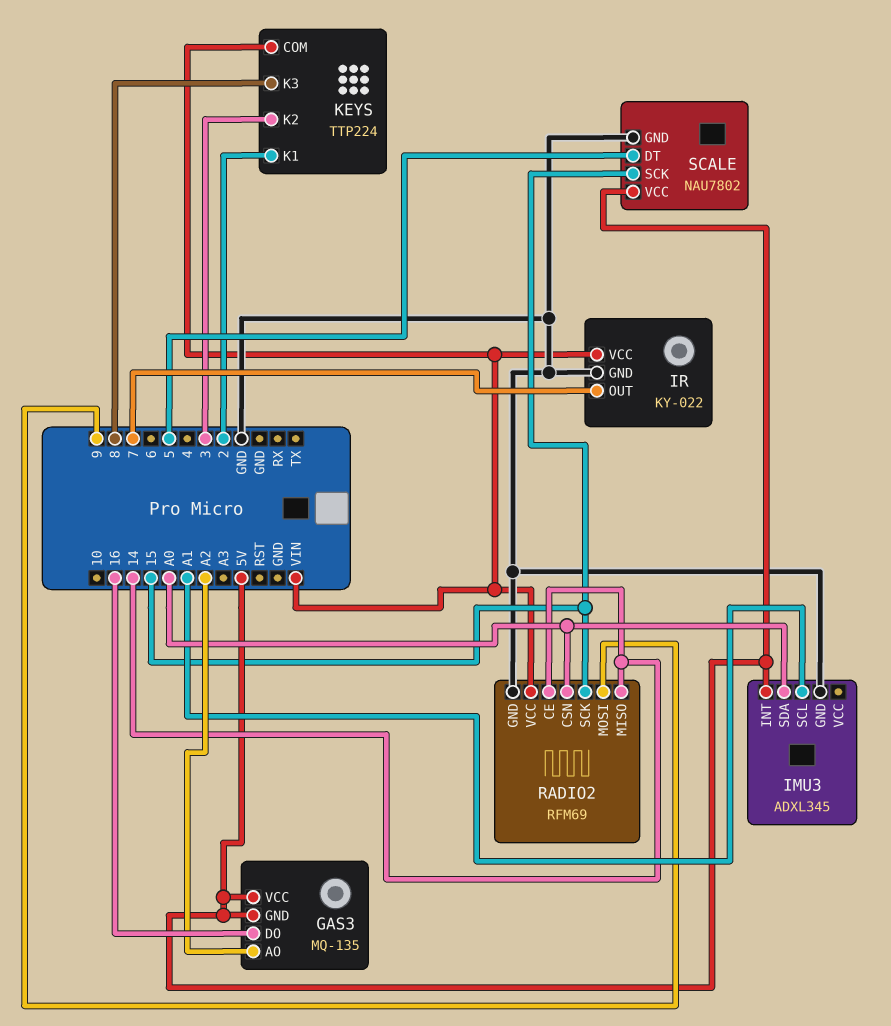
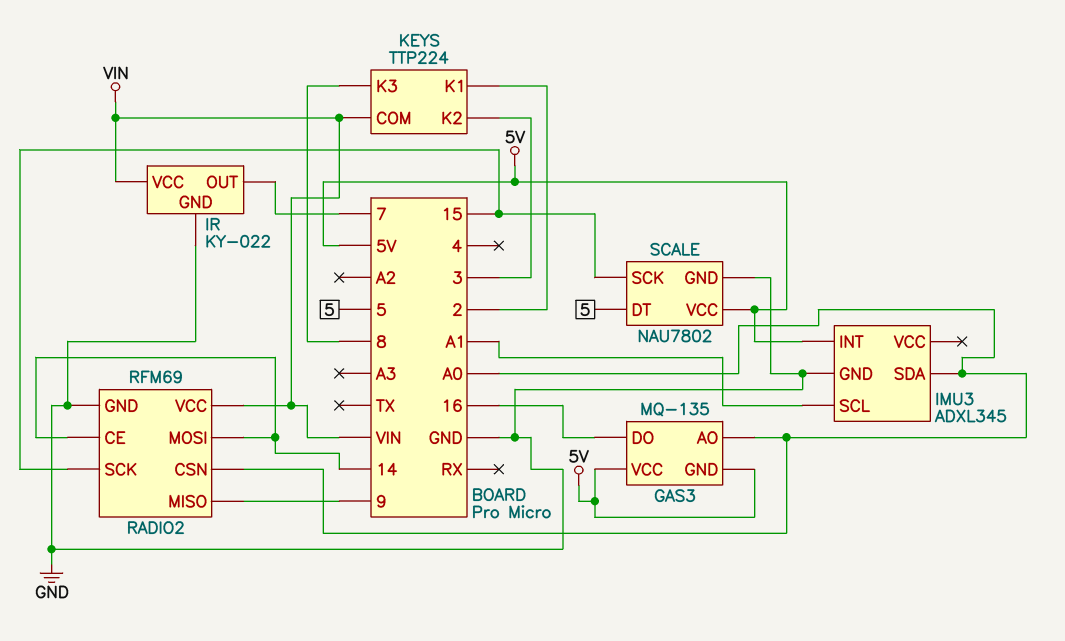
GAS3 pin AO: A2 -> A0
RADIO2 pin MISO: 14 -> 9
RADIO2 pin MOSI: 9 -> 14

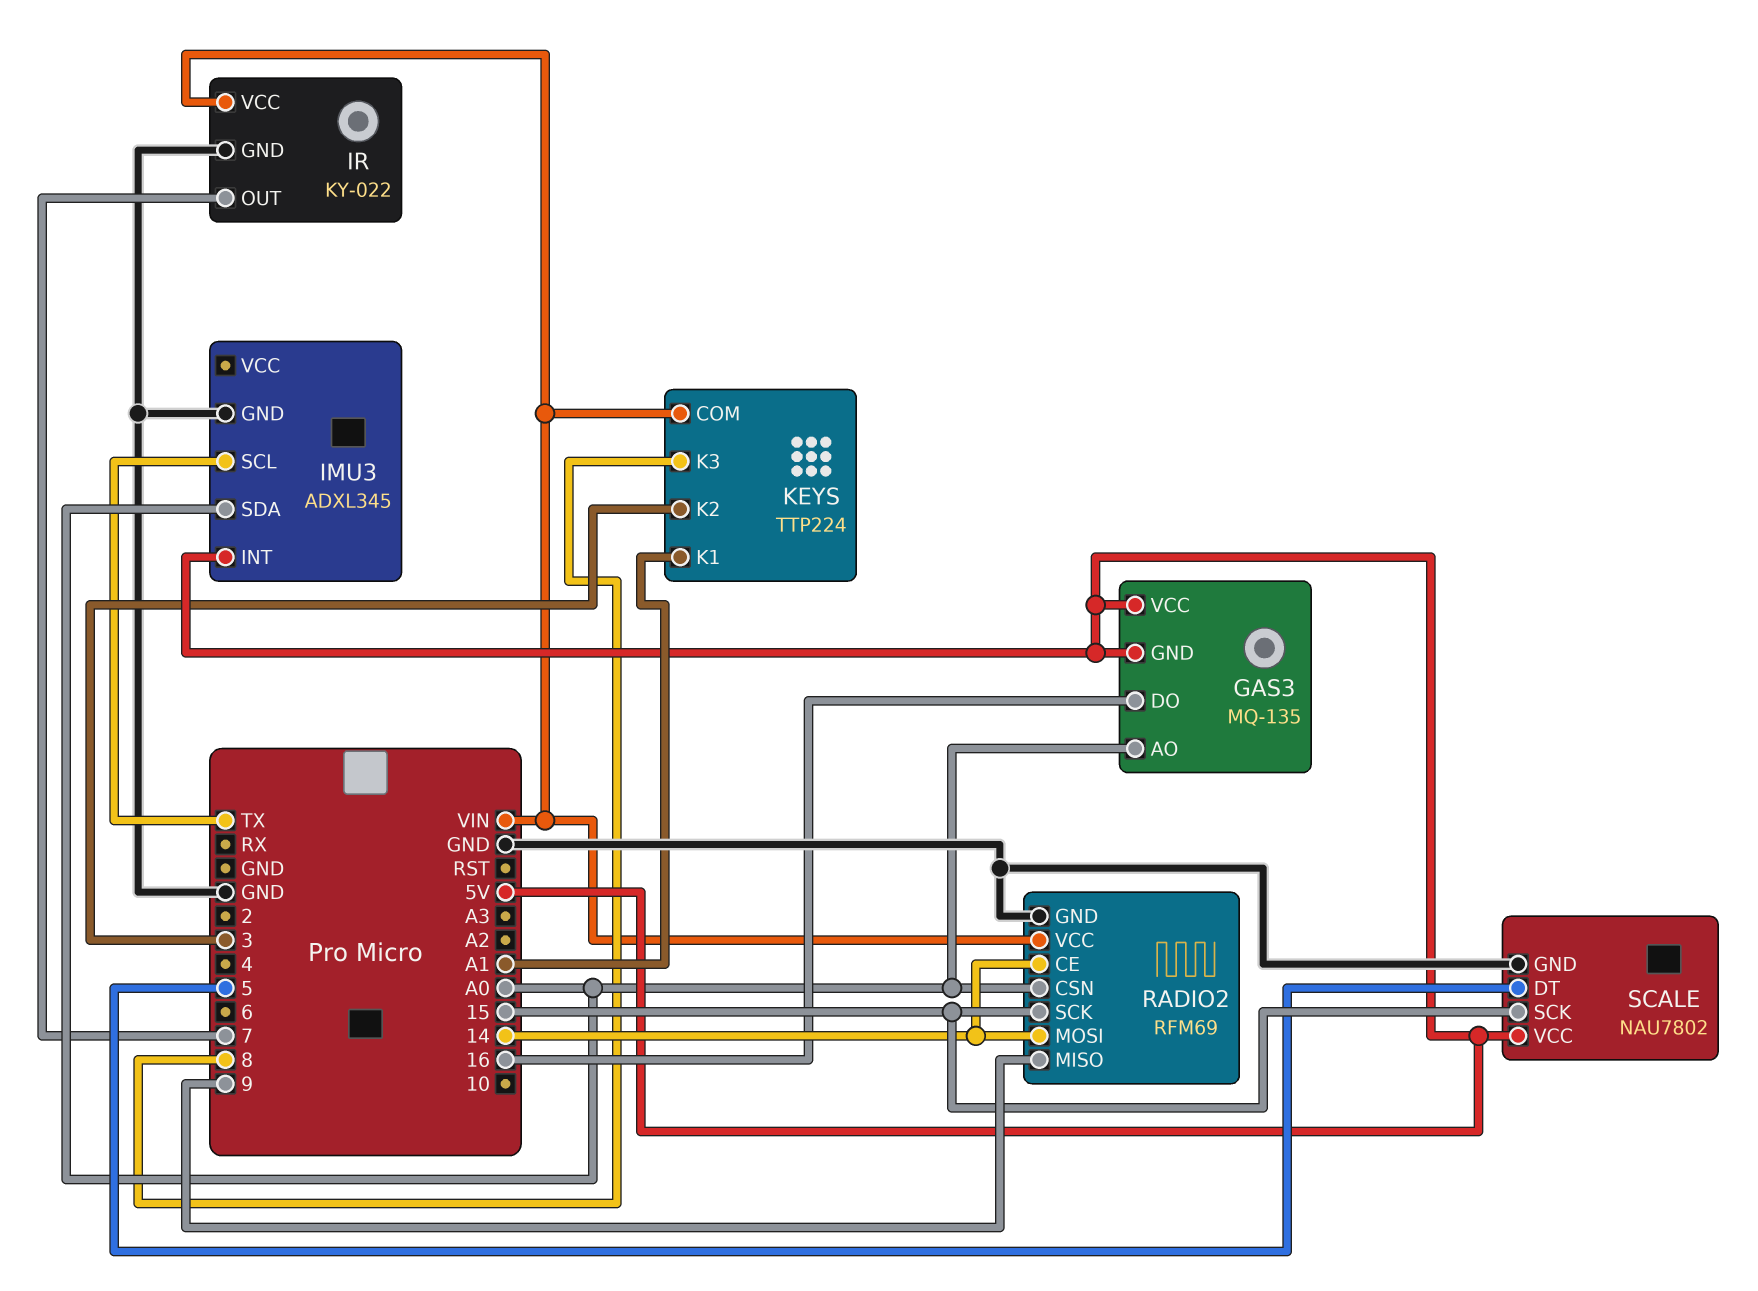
IMU3 pin SCL: A1 -> TX
KEYS pin K1: 2 -> A1

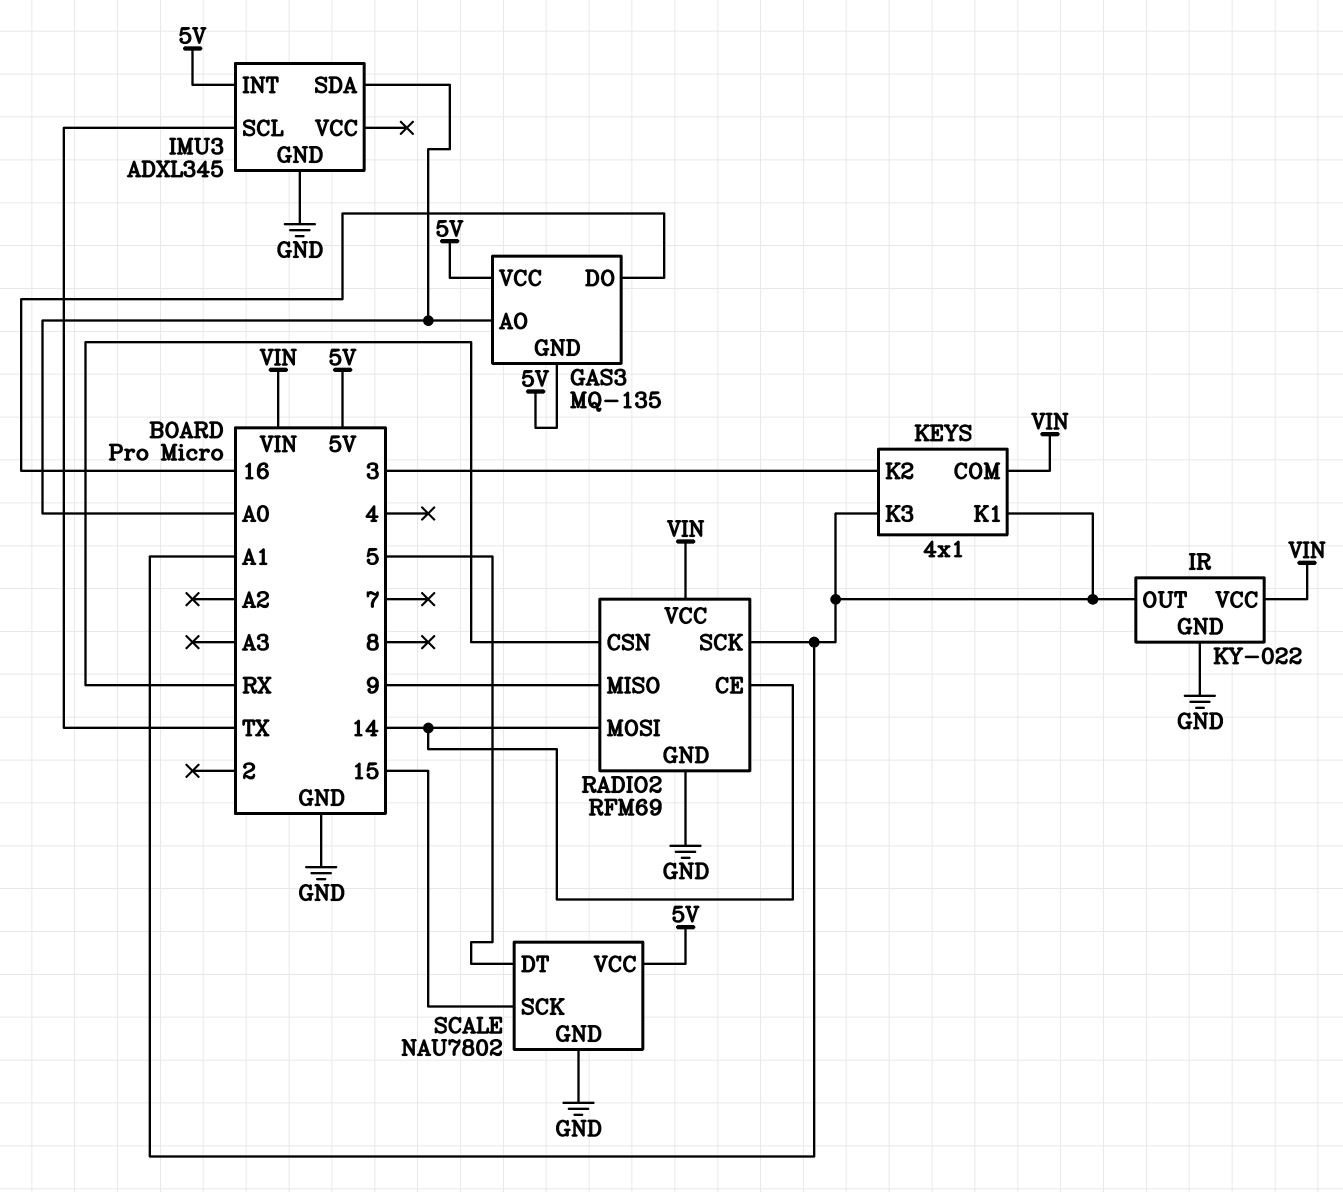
IR pin OUT: 7 -> A1
KEYS: TTP224 -> 4x1
KEYS pin K3: 8 -> A1
RADIO2 pin CSN: A0 -> RX
RADIO2 pin SCK: 15 -> A1

